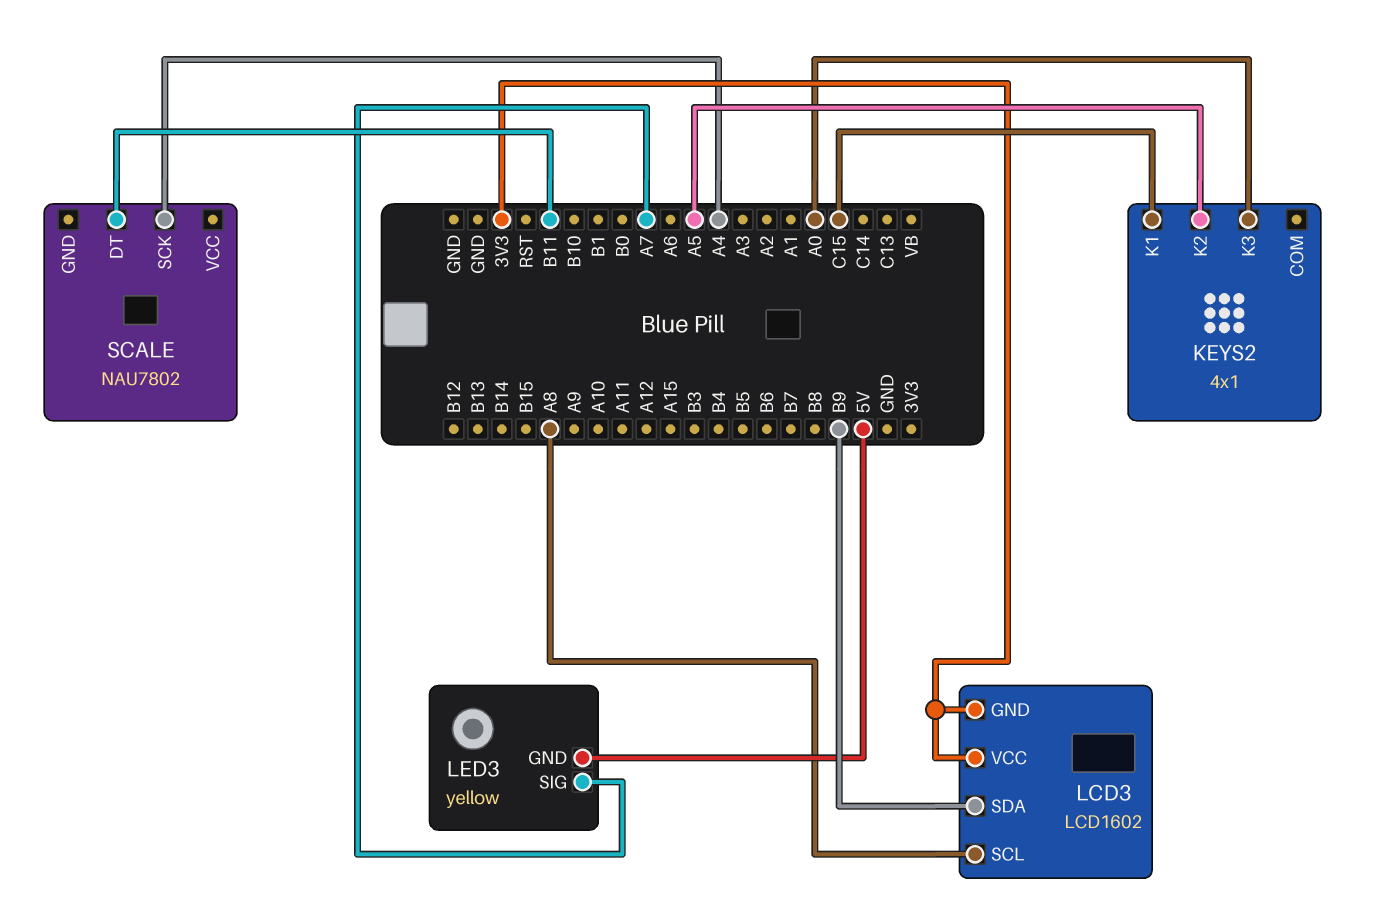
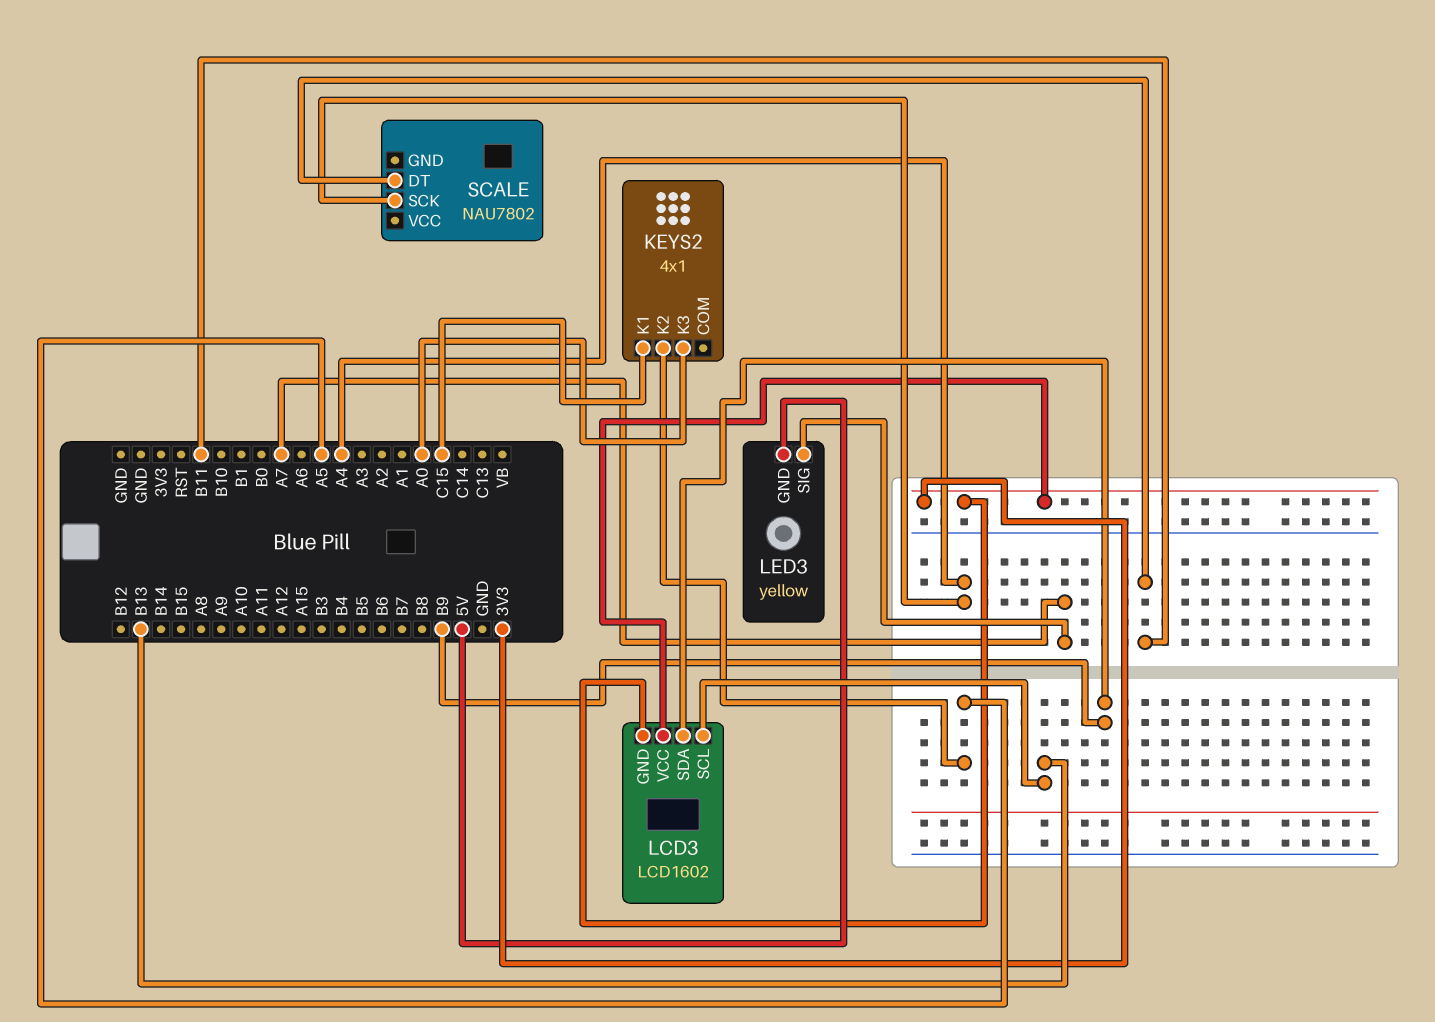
LCD3 pin SCL: A8 -> B13

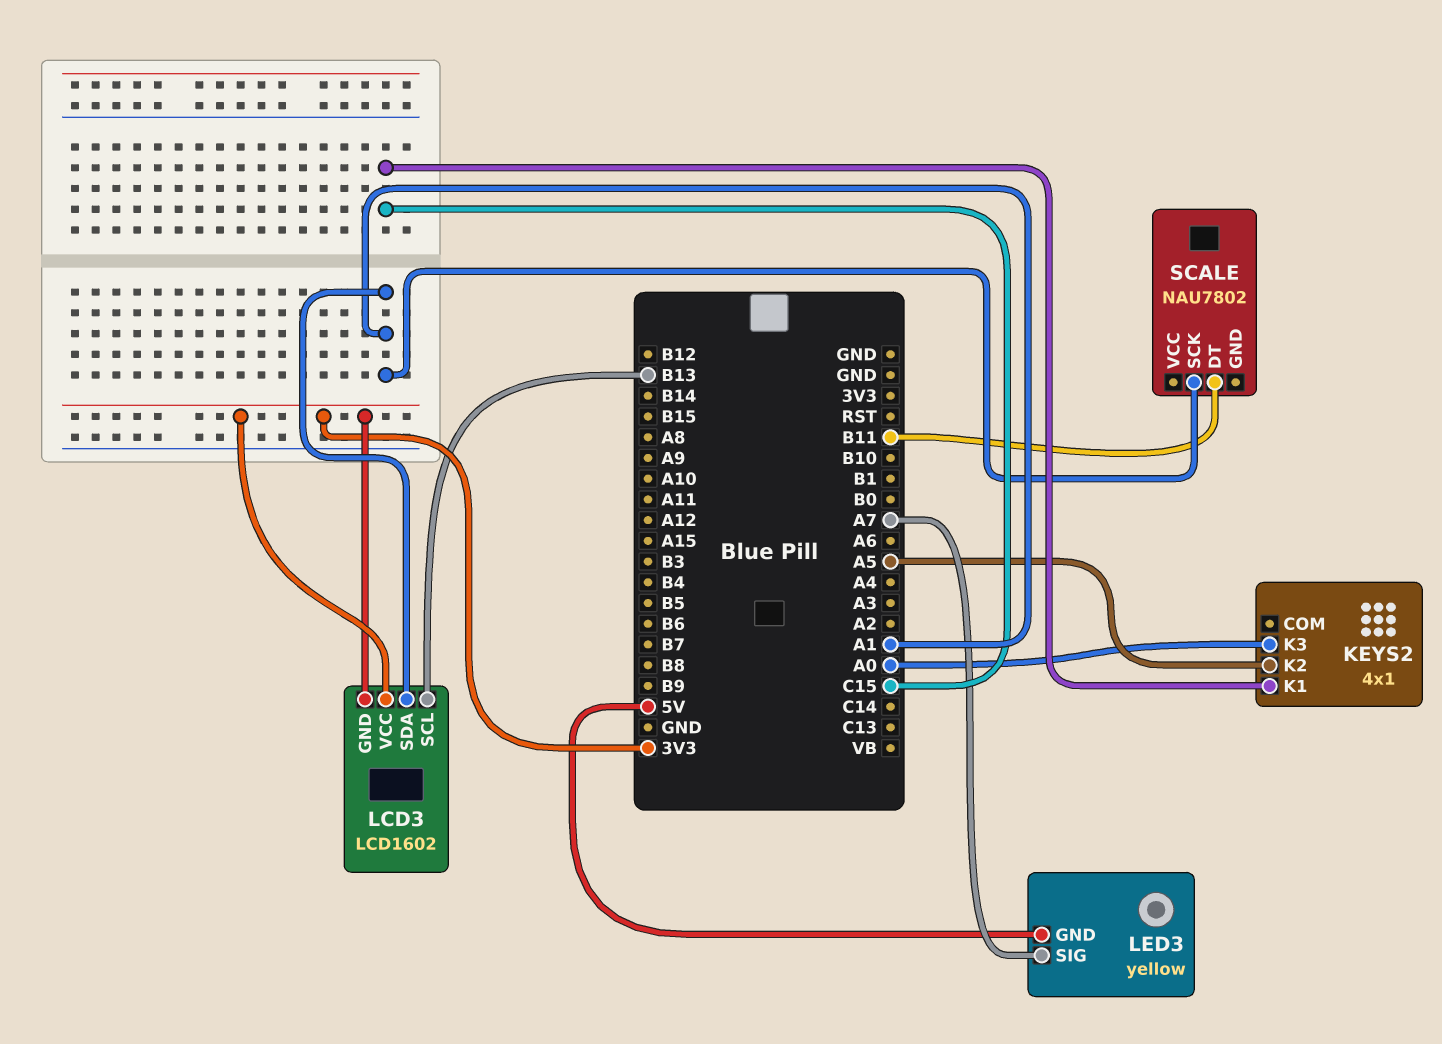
LCD3 pin SDA: B9 -> A1
SCALE pin SCK: A4 -> A1

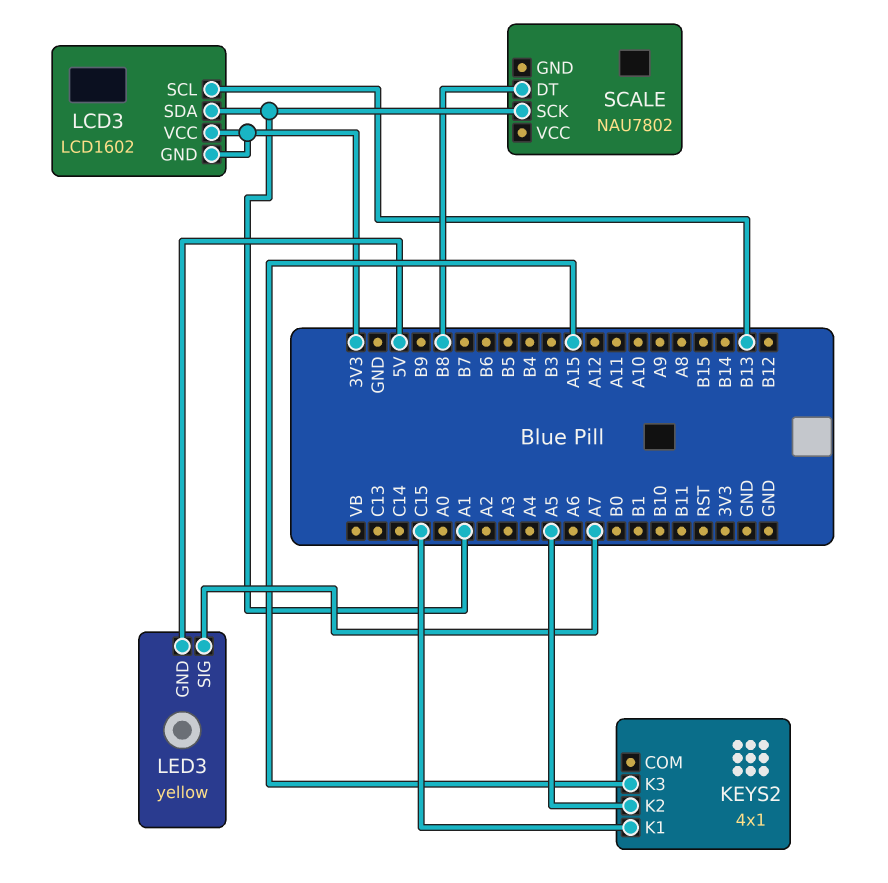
KEYS2 pin K3: A0 -> A15
SCALE pin DT: B11 -> B8

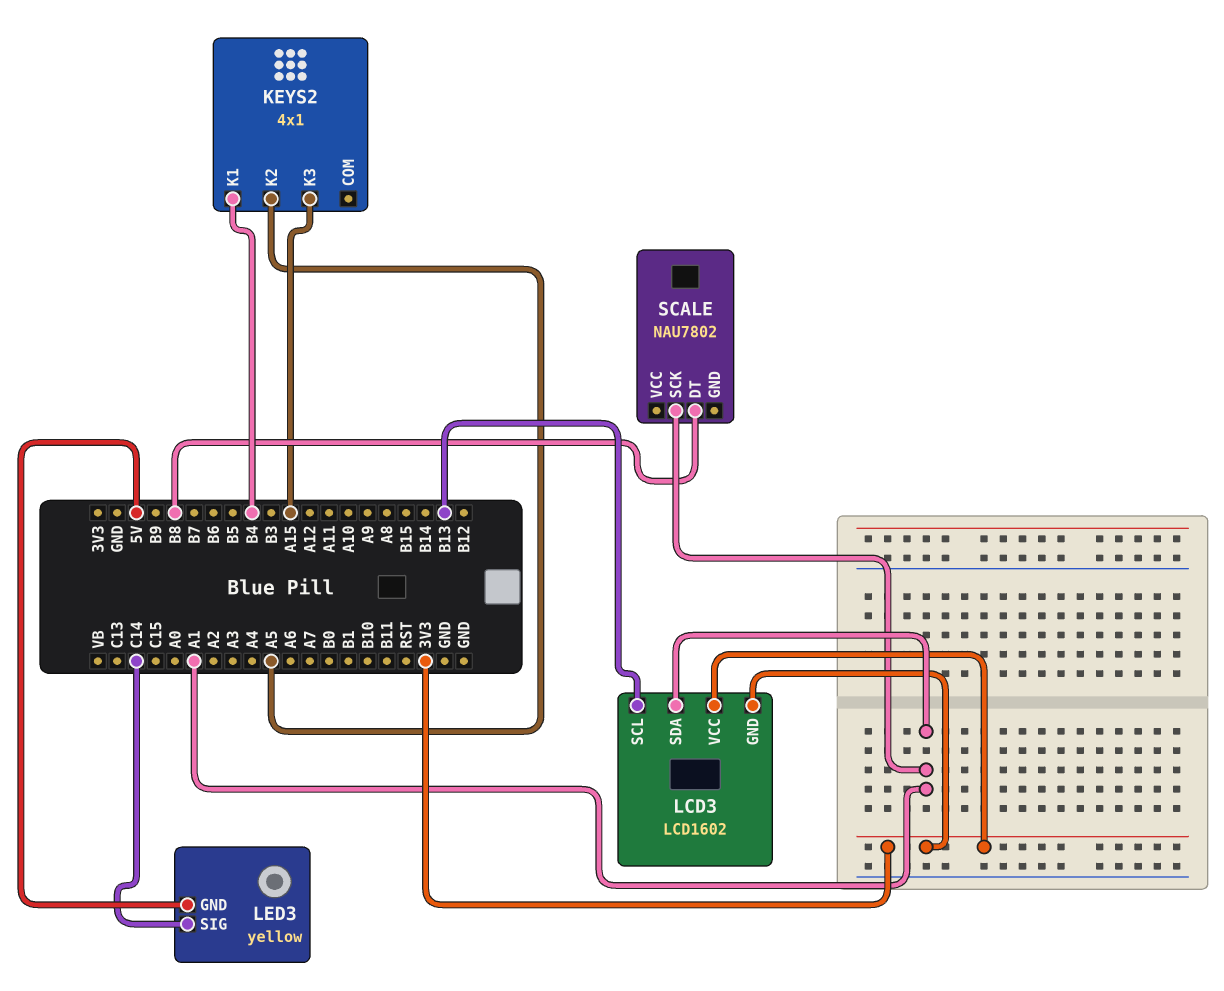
KEYS2 pin K1: C15 -> B4
LED3 pin SIG: A7 -> C14

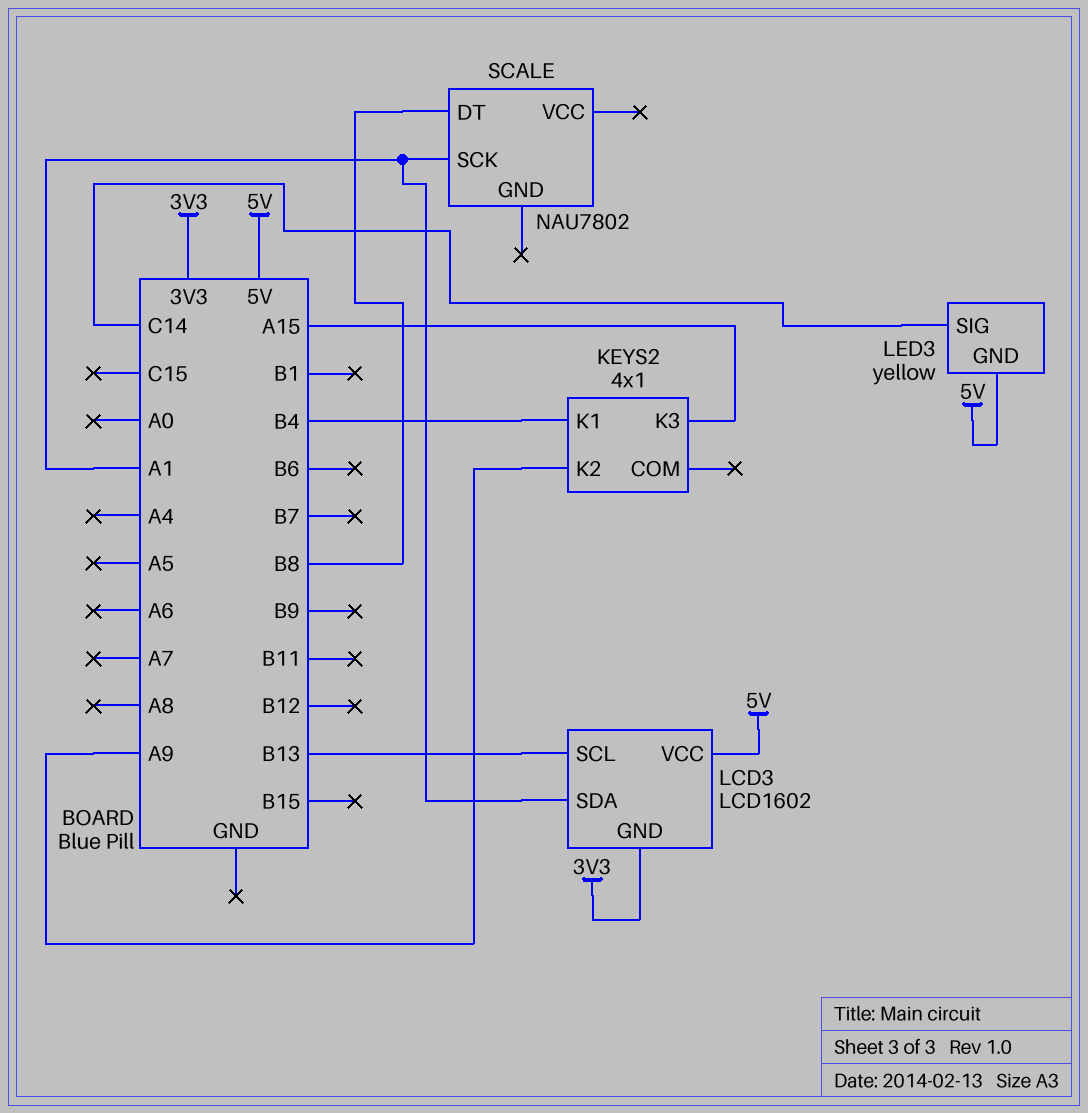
KEYS2 pin K2: A5 -> A9
LCD3 pin VCC: 3V3 -> 5V

